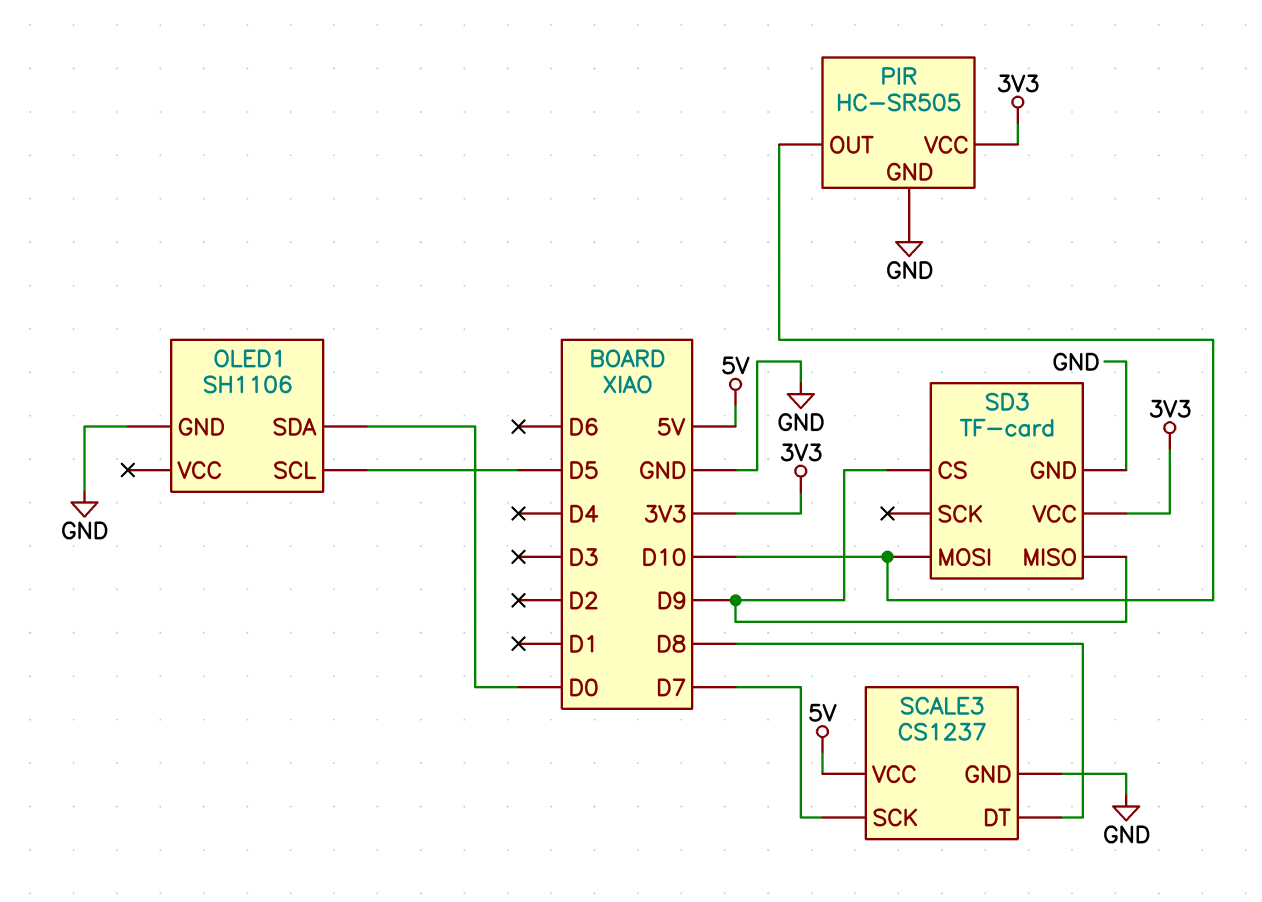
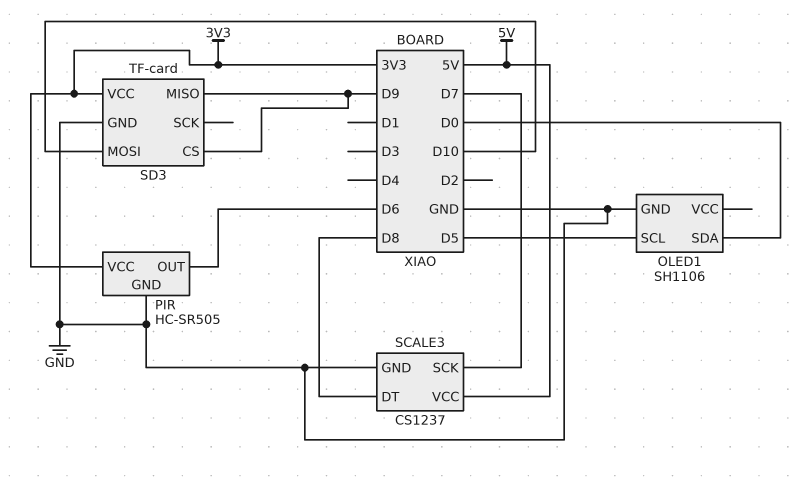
PIR pin OUT: D10 -> D6

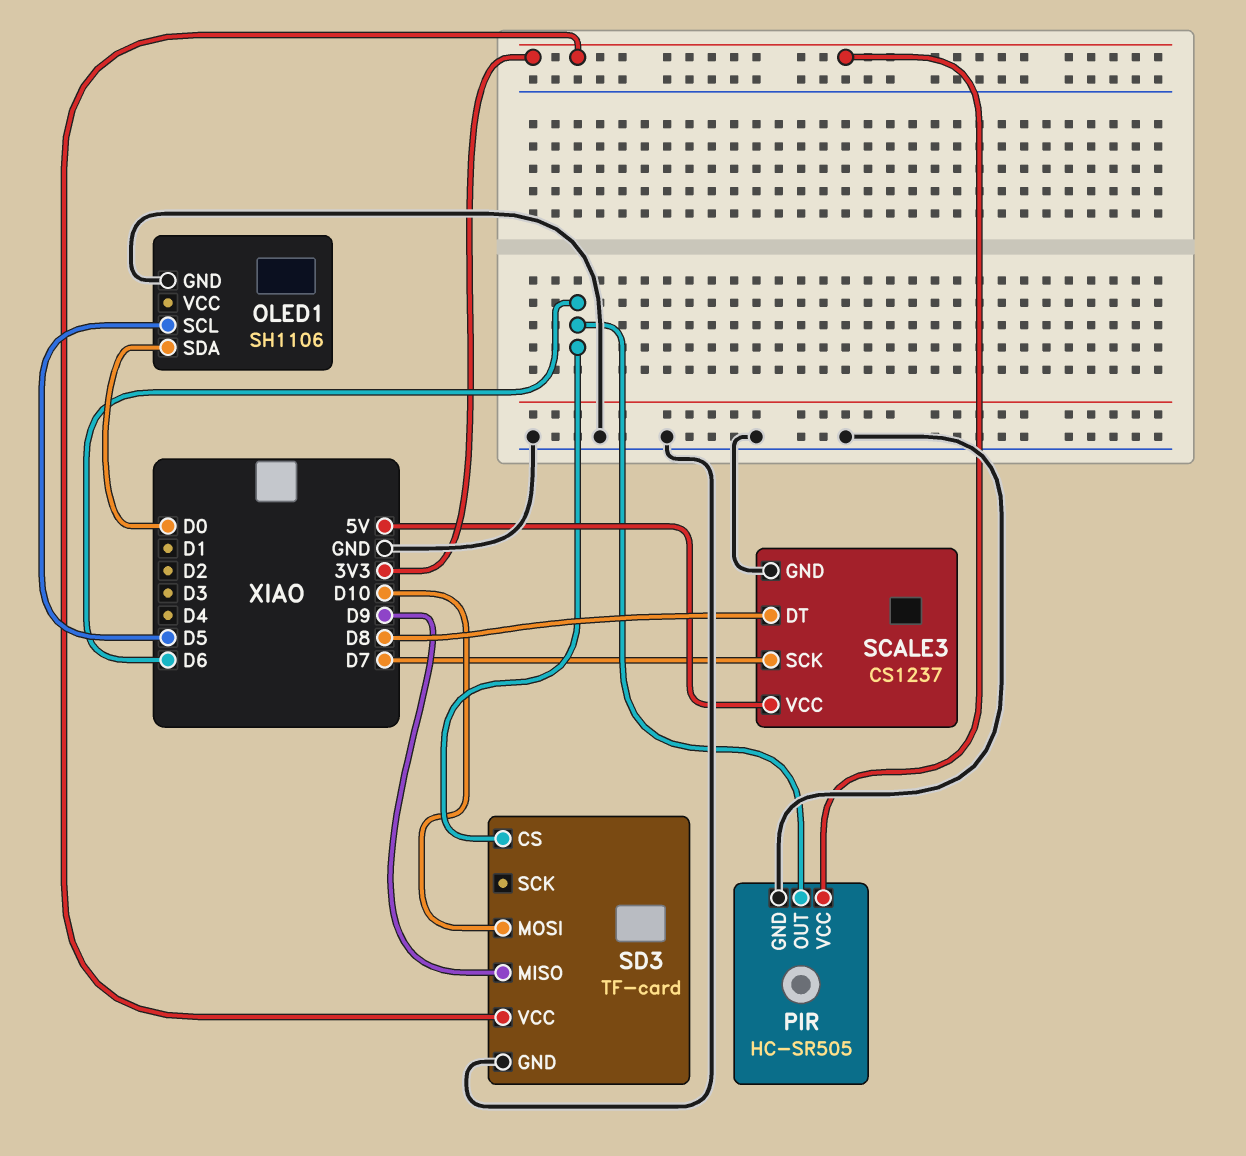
SD3 pin CS: D9 -> D6

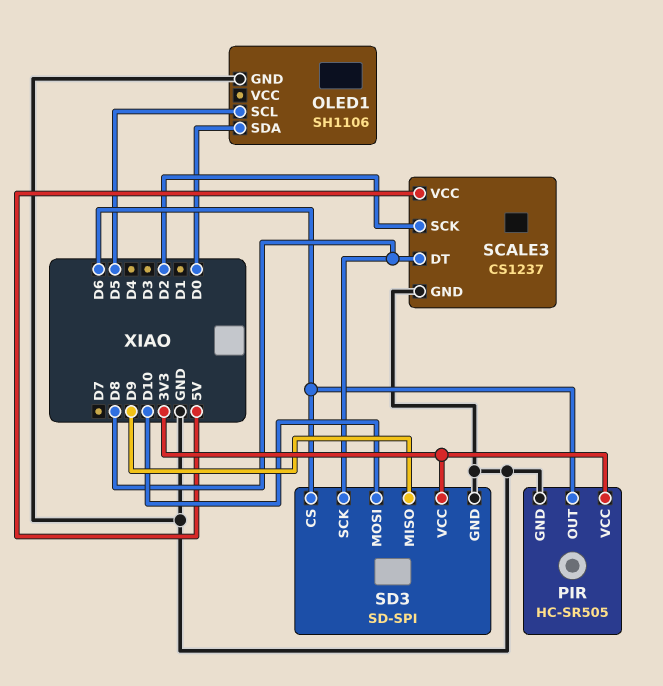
SCALE3 pin SCK: D7 -> D2
SD3: TF-card -> SD-SPI
SD3 pin SCK: none -> D8

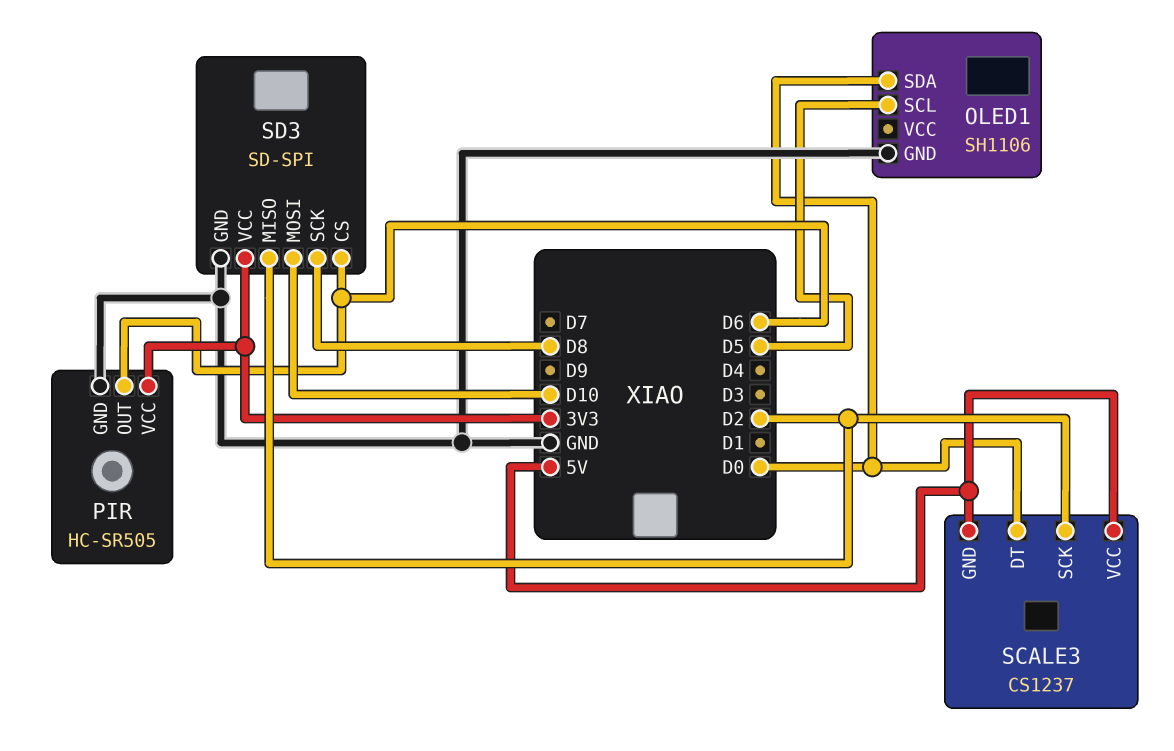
SCALE3 pin DT: D8 -> D0
SCALE3 pin GND: GND -> 5V
SD3 pin MISO: D9 -> D2

